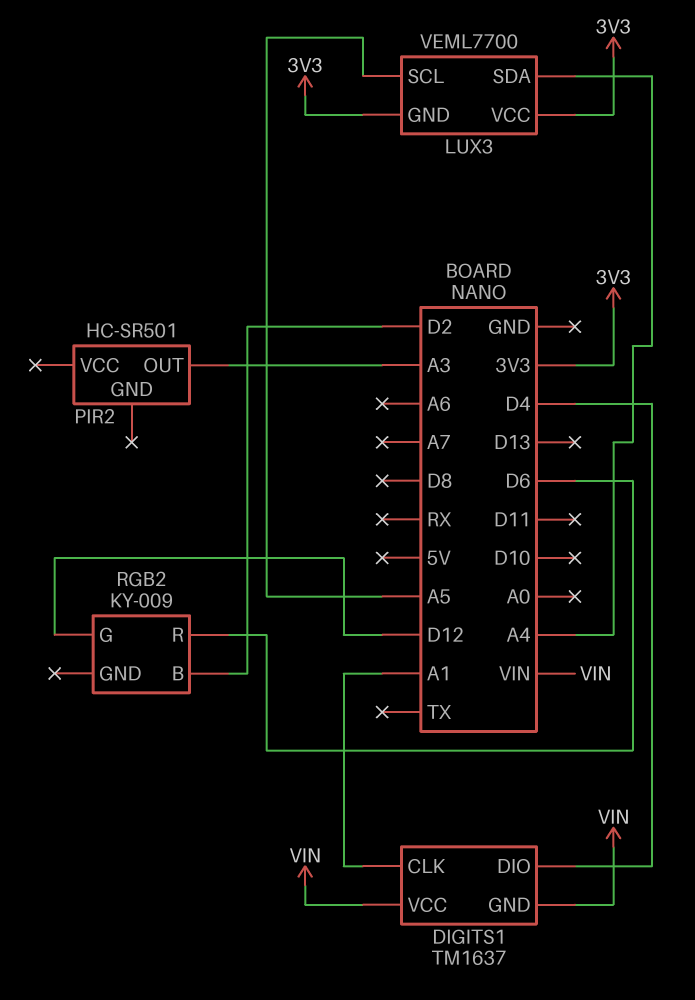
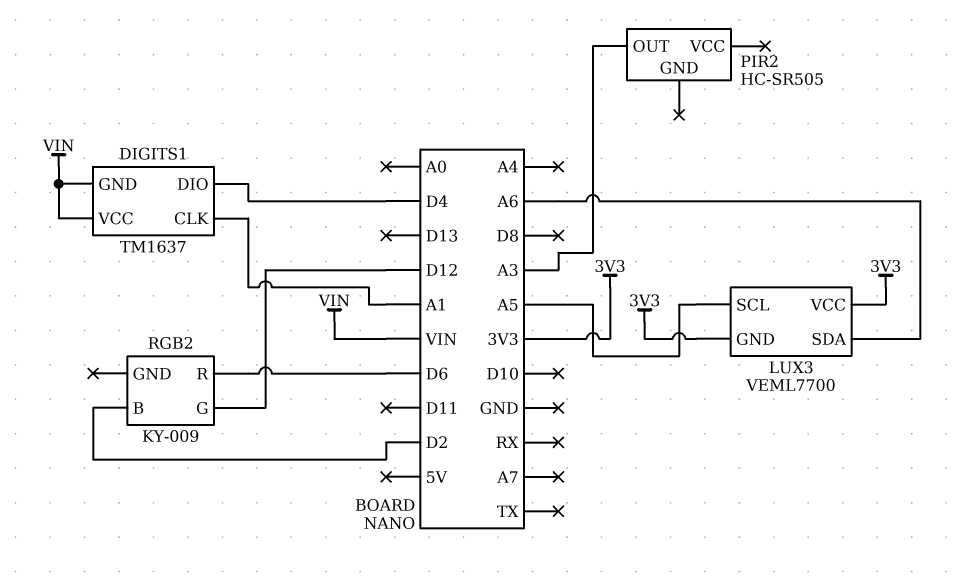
LUX3 pin SDA: A4 -> A6
PIR2: HC-SR501 -> HC-SR505

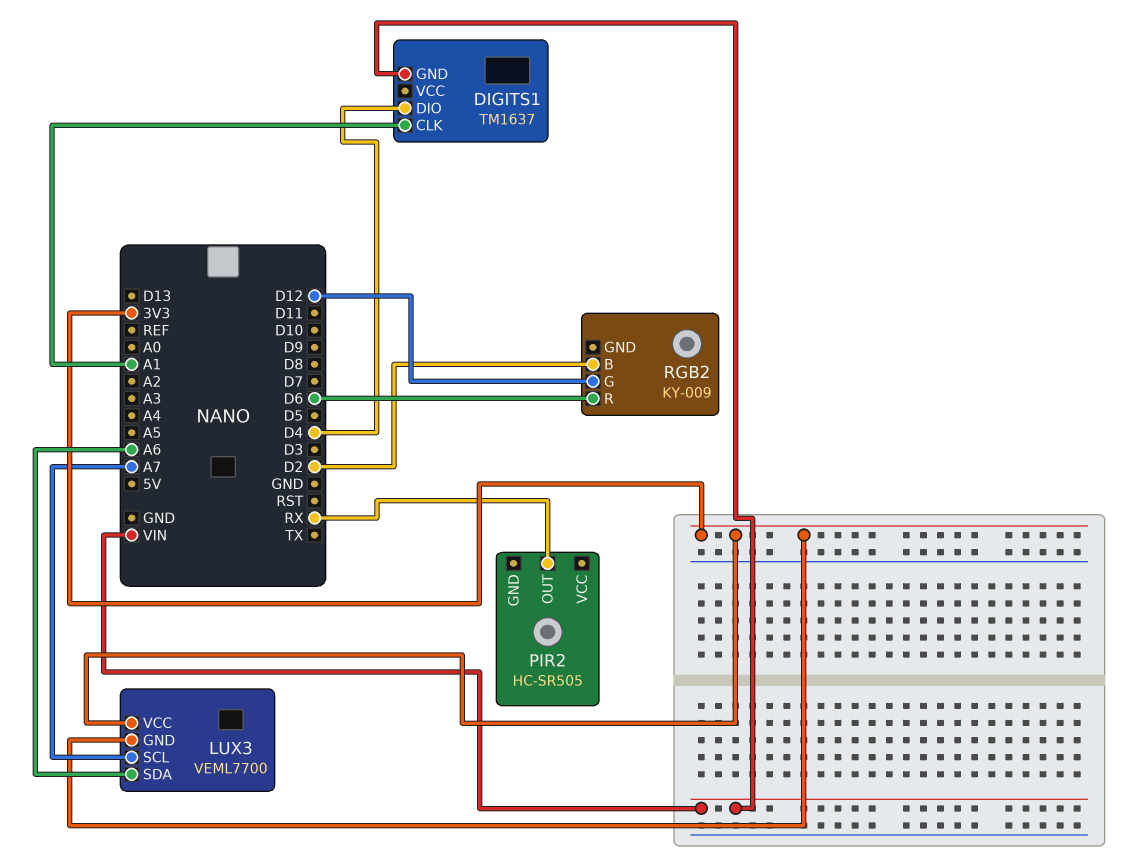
DIGITS1 pin VCC: VIN -> none
LUX3 pin SCL: A5 -> A7
PIR2 pin OUT: A3 -> RX

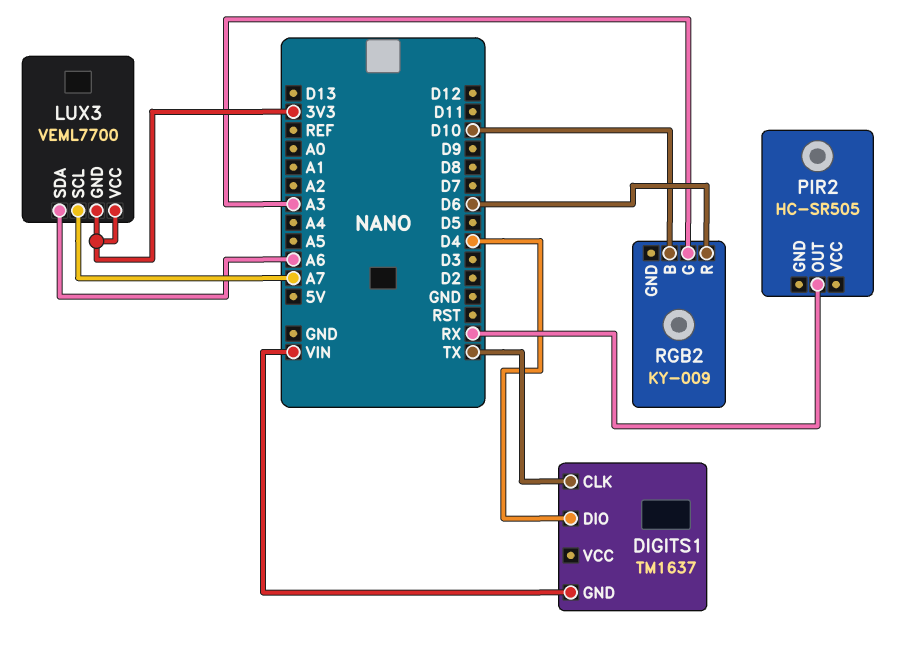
DIGITS1 pin CLK: A1 -> TX
RGB2 pin B: D2 -> D10
RGB2 pin G: D12 -> A3

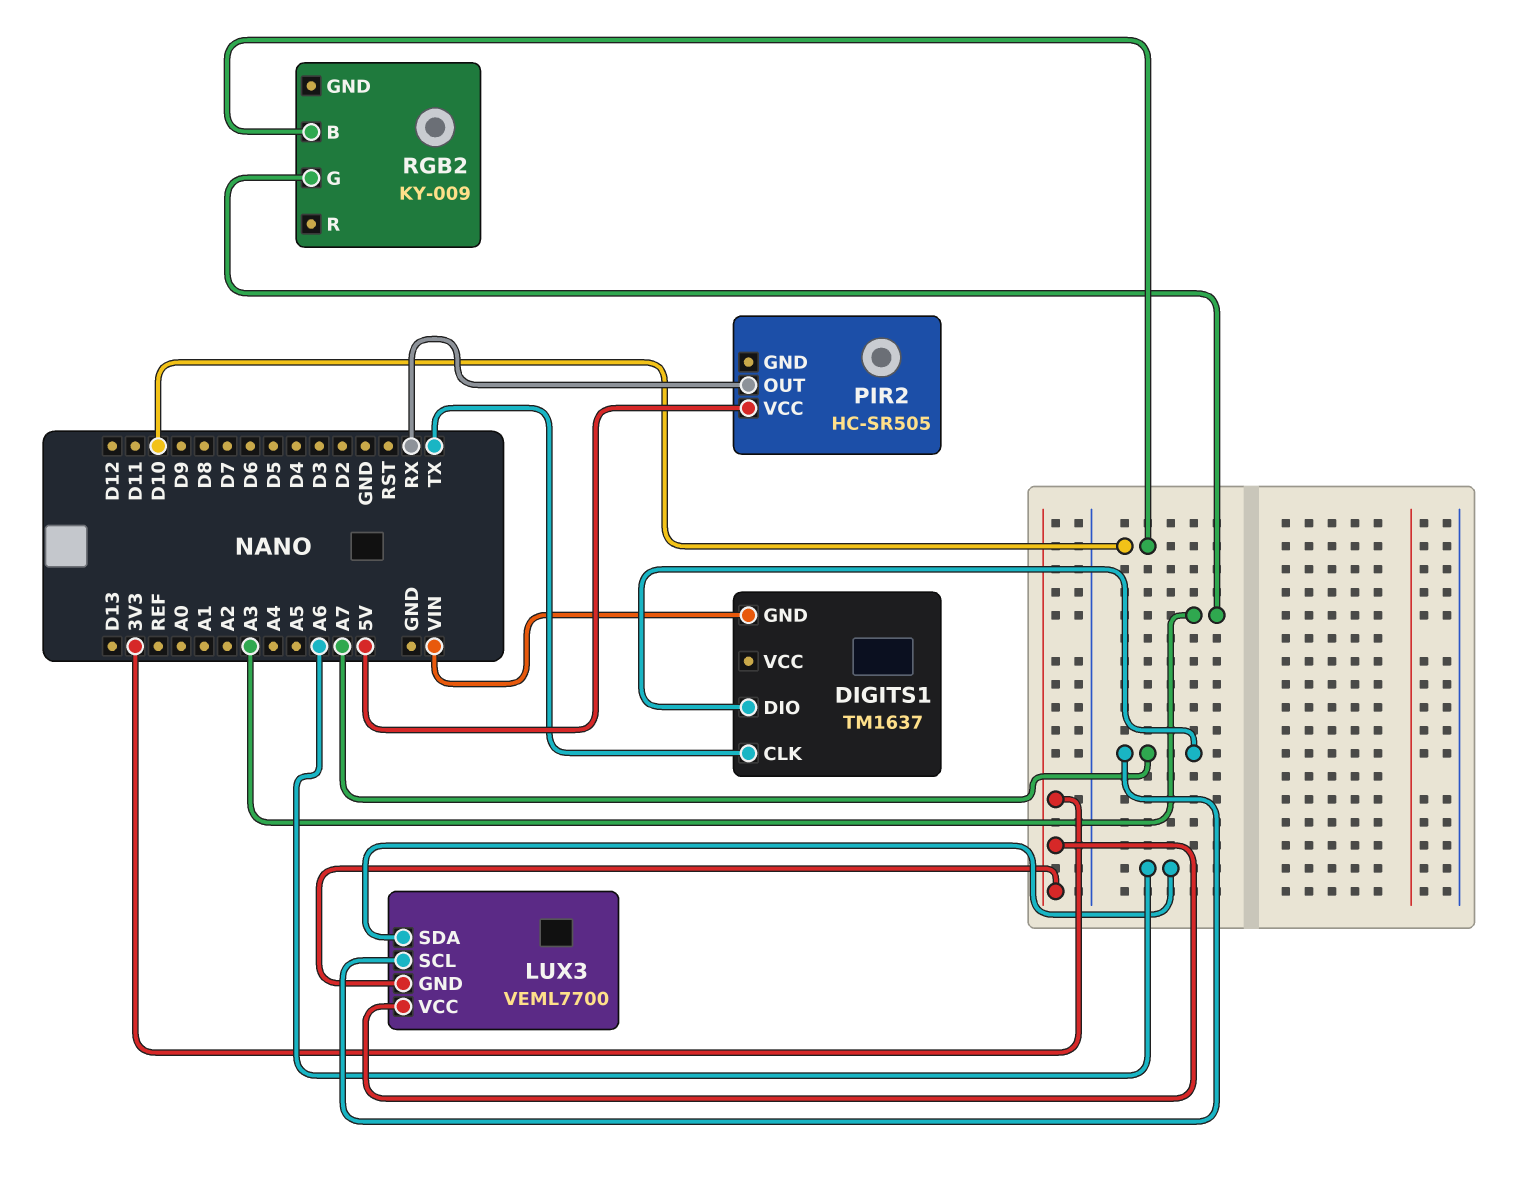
DIGITS1 pin DIO: D4 -> A7
PIR2 pin VCC: none -> 5V
RGB2 pin R: D6 -> none

